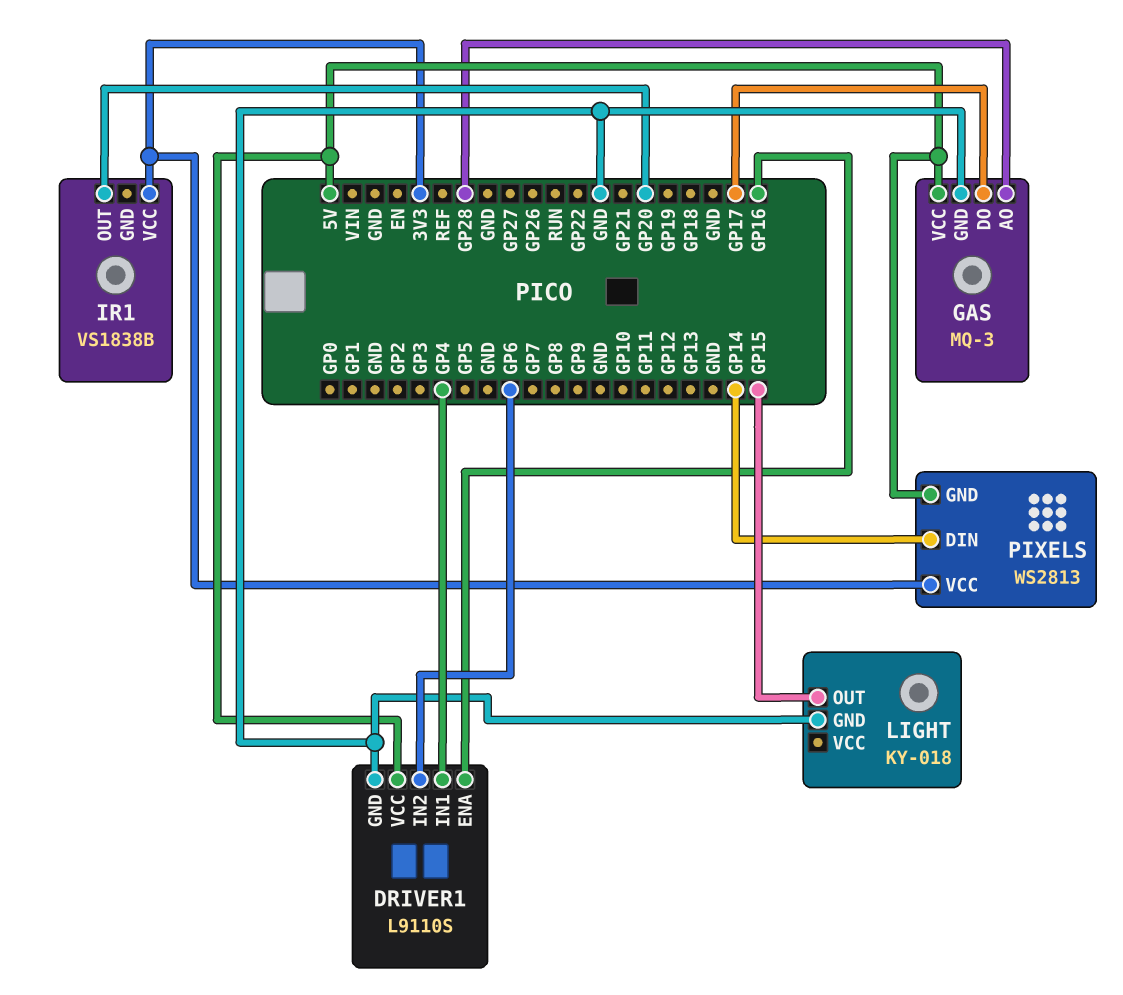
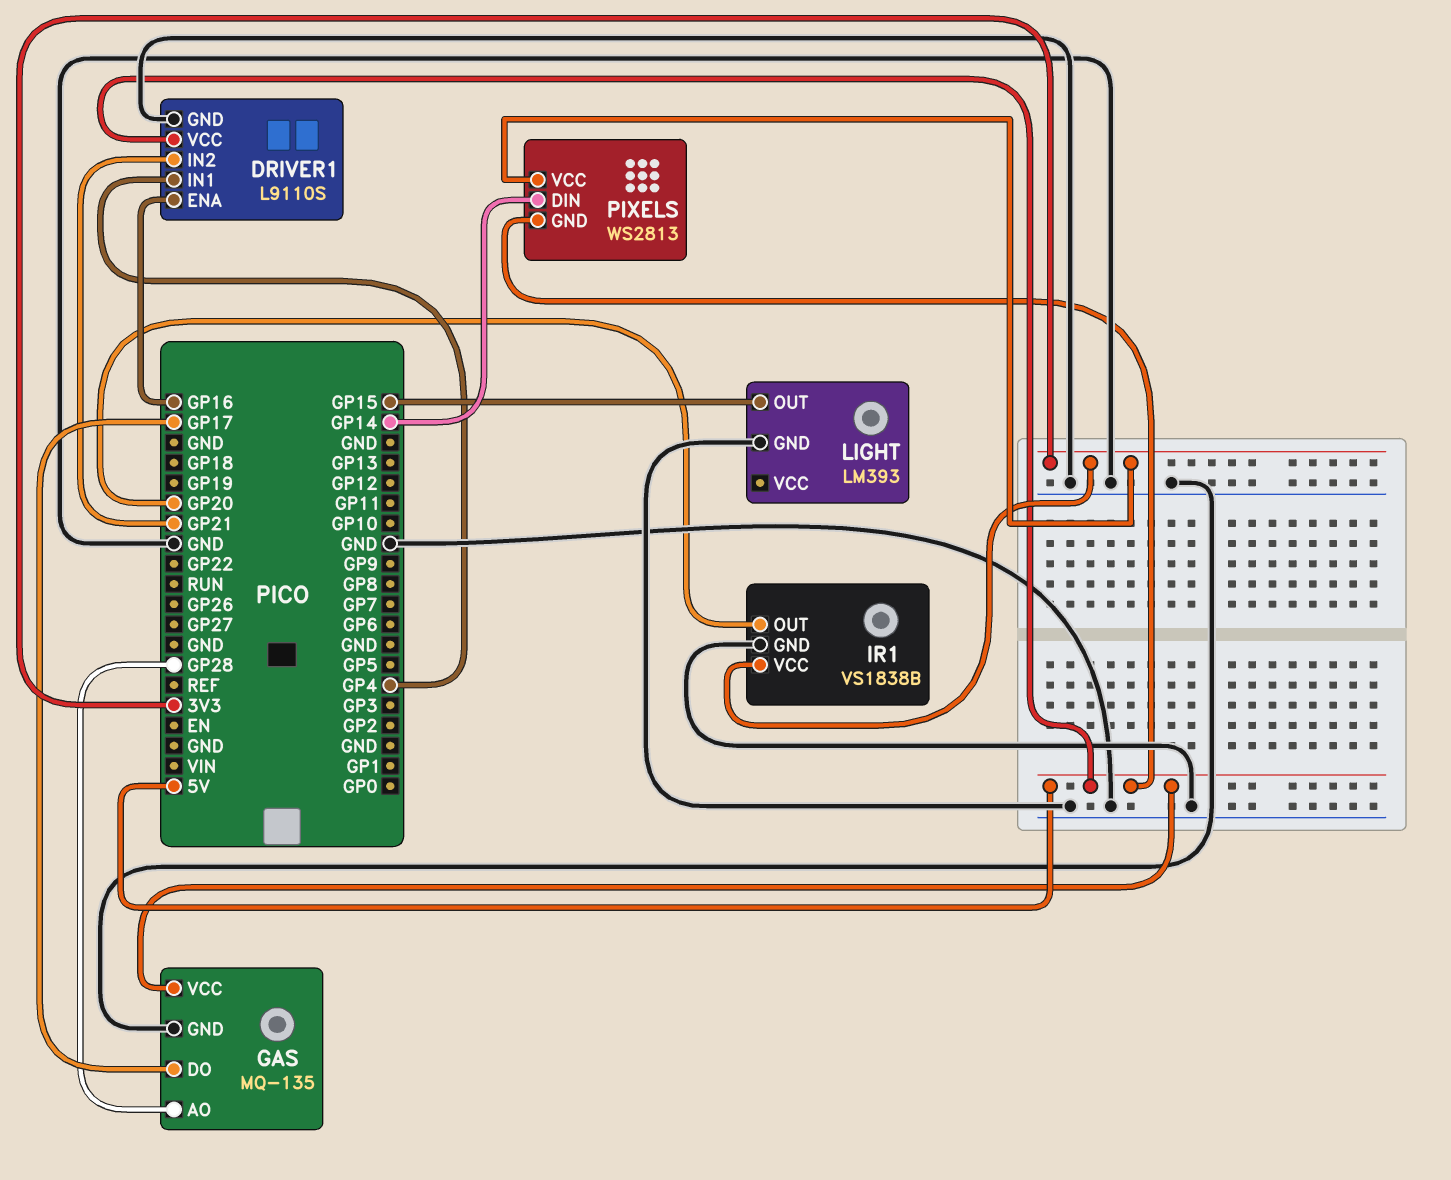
DRIVER1 pin IN2: GP6 -> GP21
GAS: MQ-3 -> MQ-135
IR1 pin GND: none -> GND
LIGHT: KY-018 -> LM393

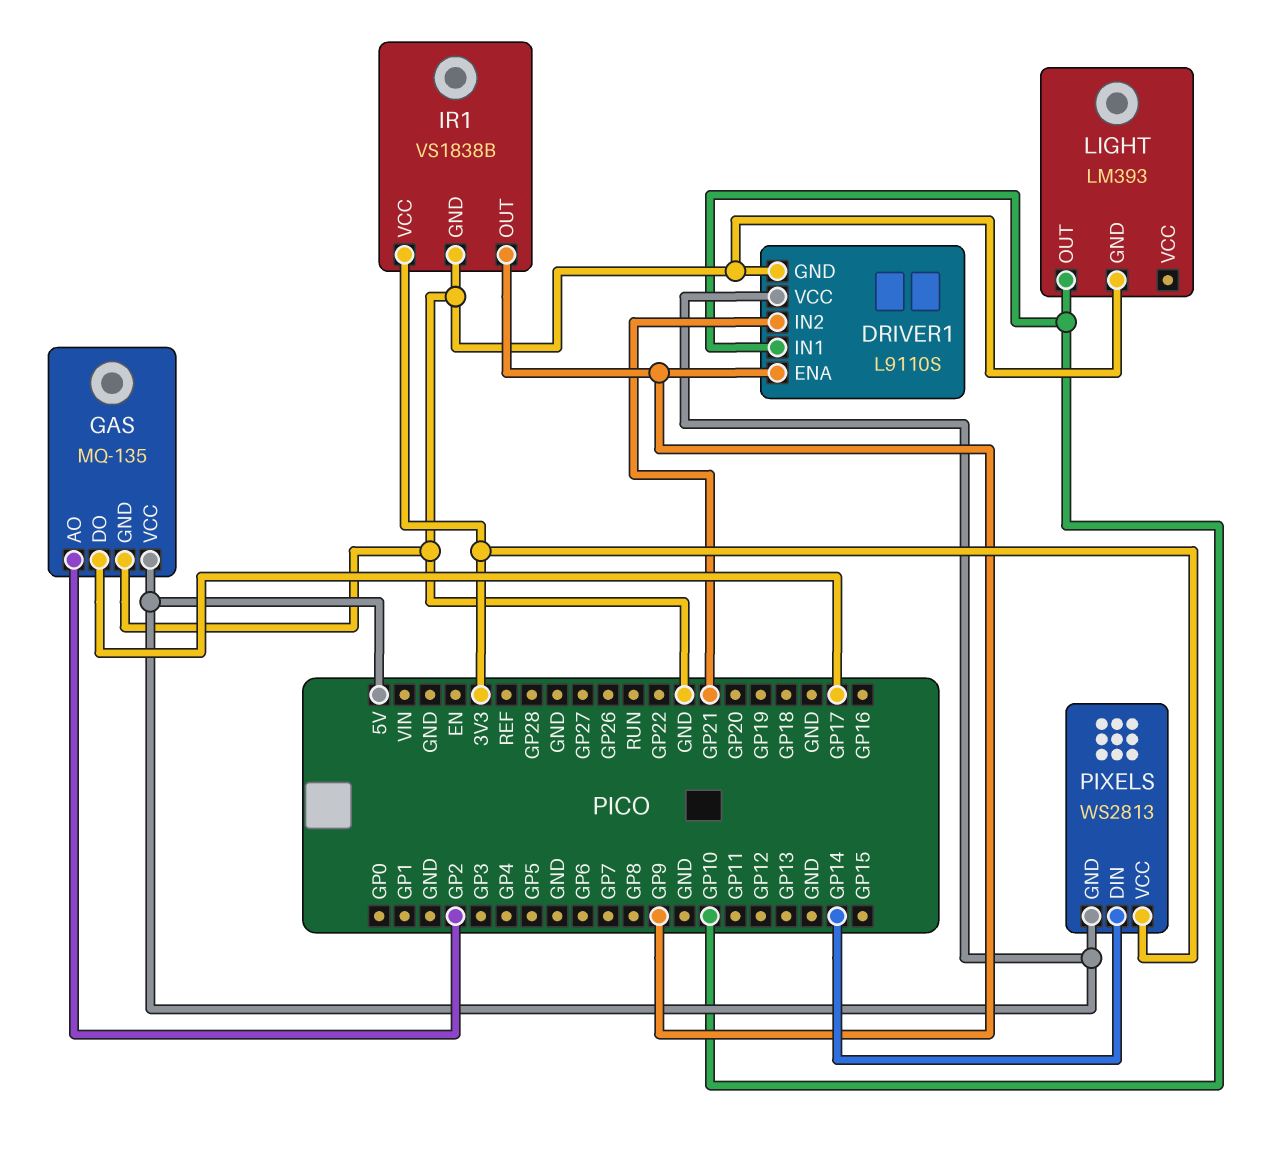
DRIVER1 pin ENA: GP16 -> GP9
DRIVER1 pin IN1: GP4 -> GP10
GAS pin AO: GP28 -> GP2
IR1 pin OUT: GP20 -> GP9
LIGHT pin OUT: GP15 -> GP10

